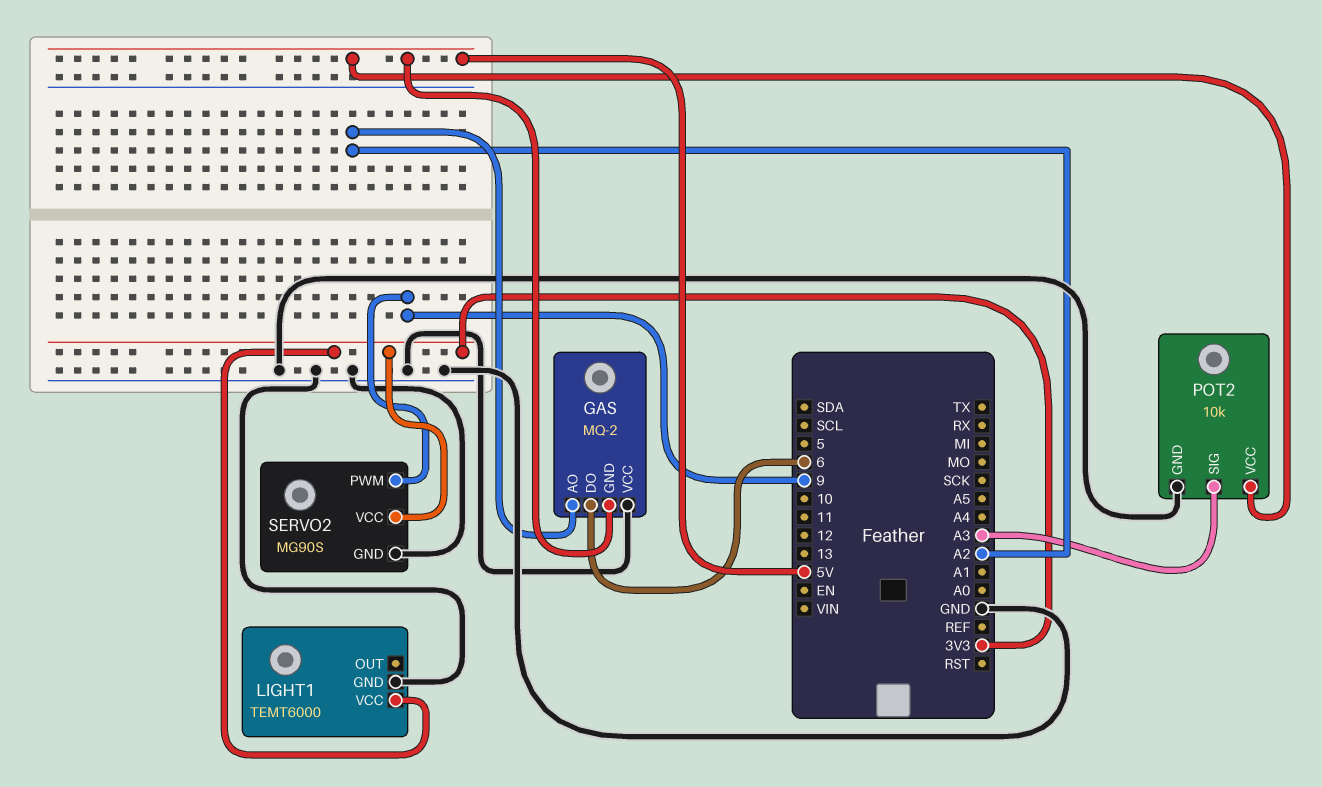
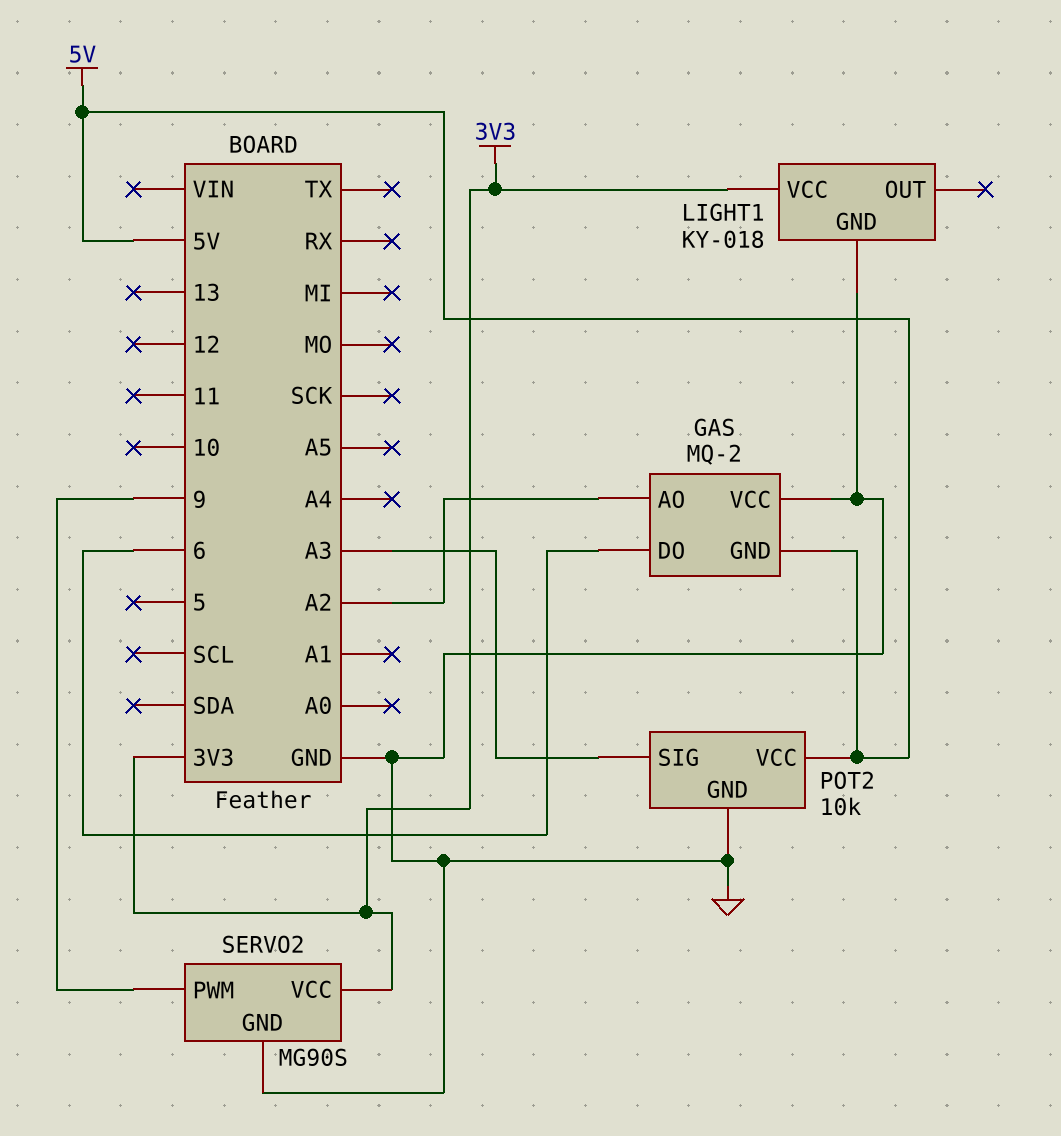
LIGHT1: TEMT6000 -> KY-018

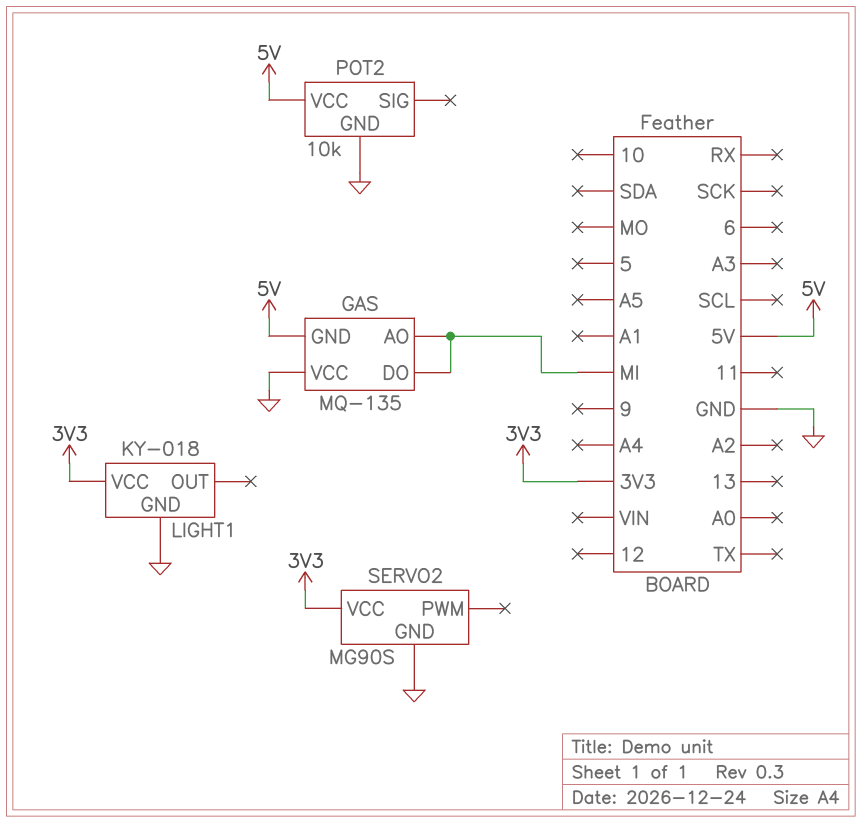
GAS: MQ-2 -> MQ-135
GAS pin AO: A2 -> MI
GAS pin DO: 6 -> MI
POT2 pin SIG: A3 -> none
SERVO2 pin PWM: 9 -> none

